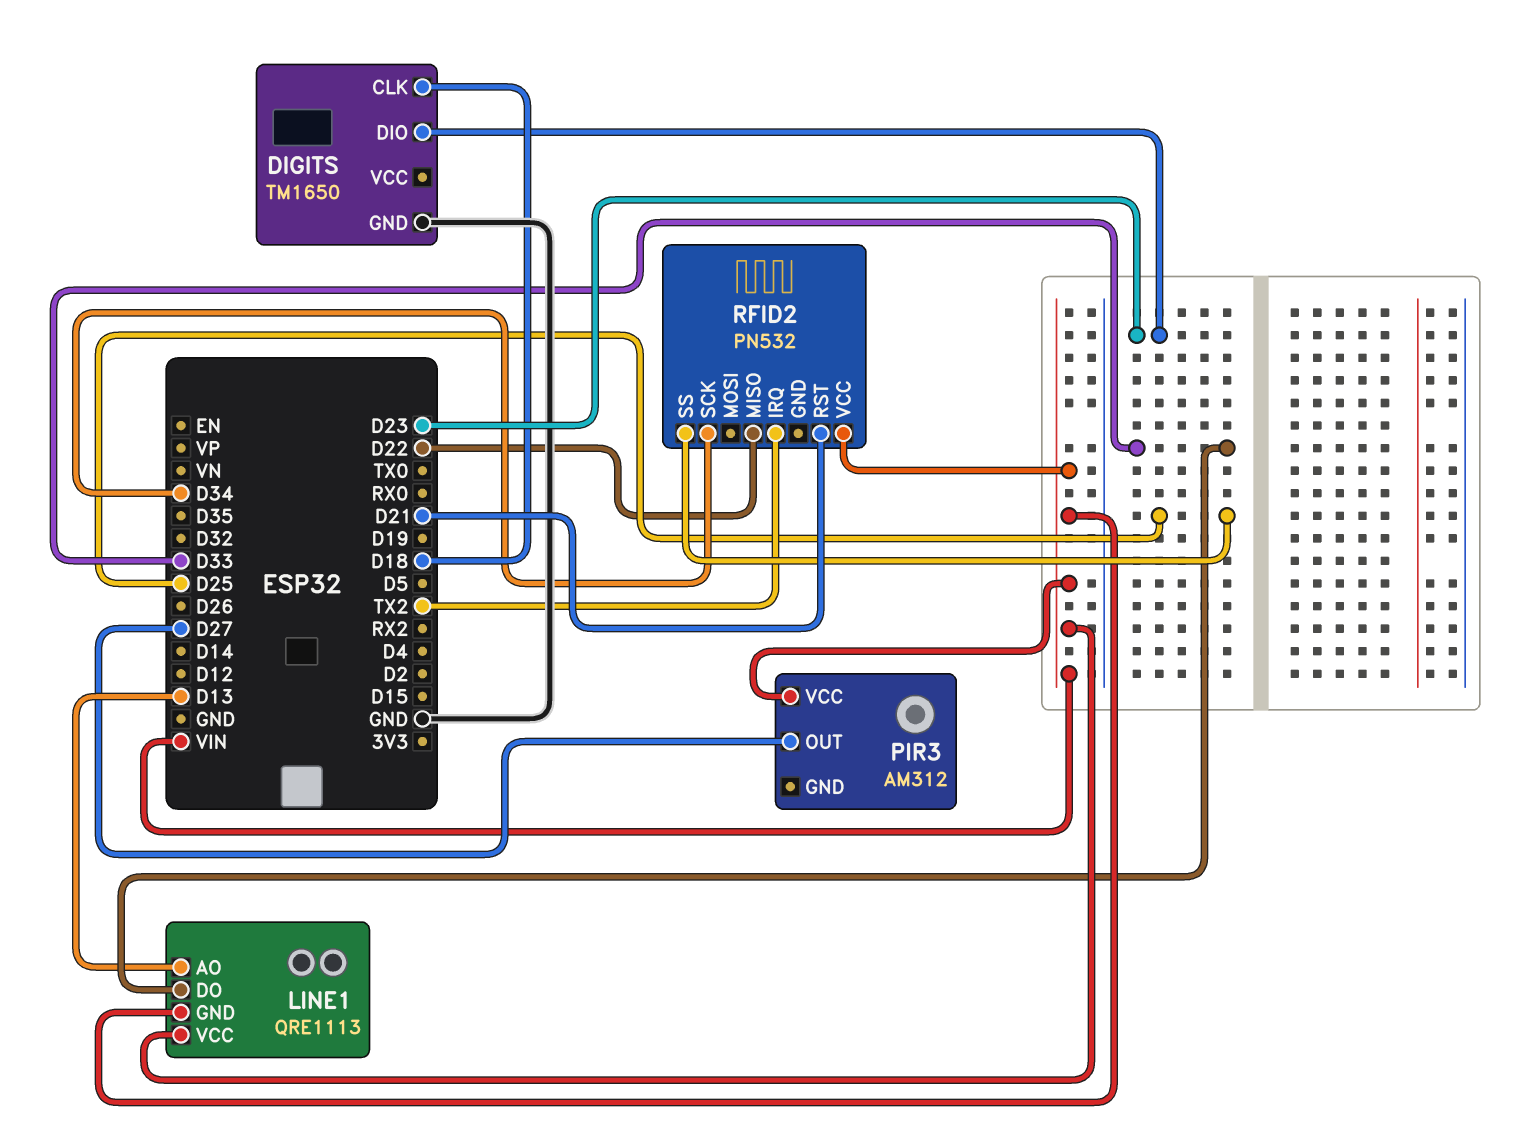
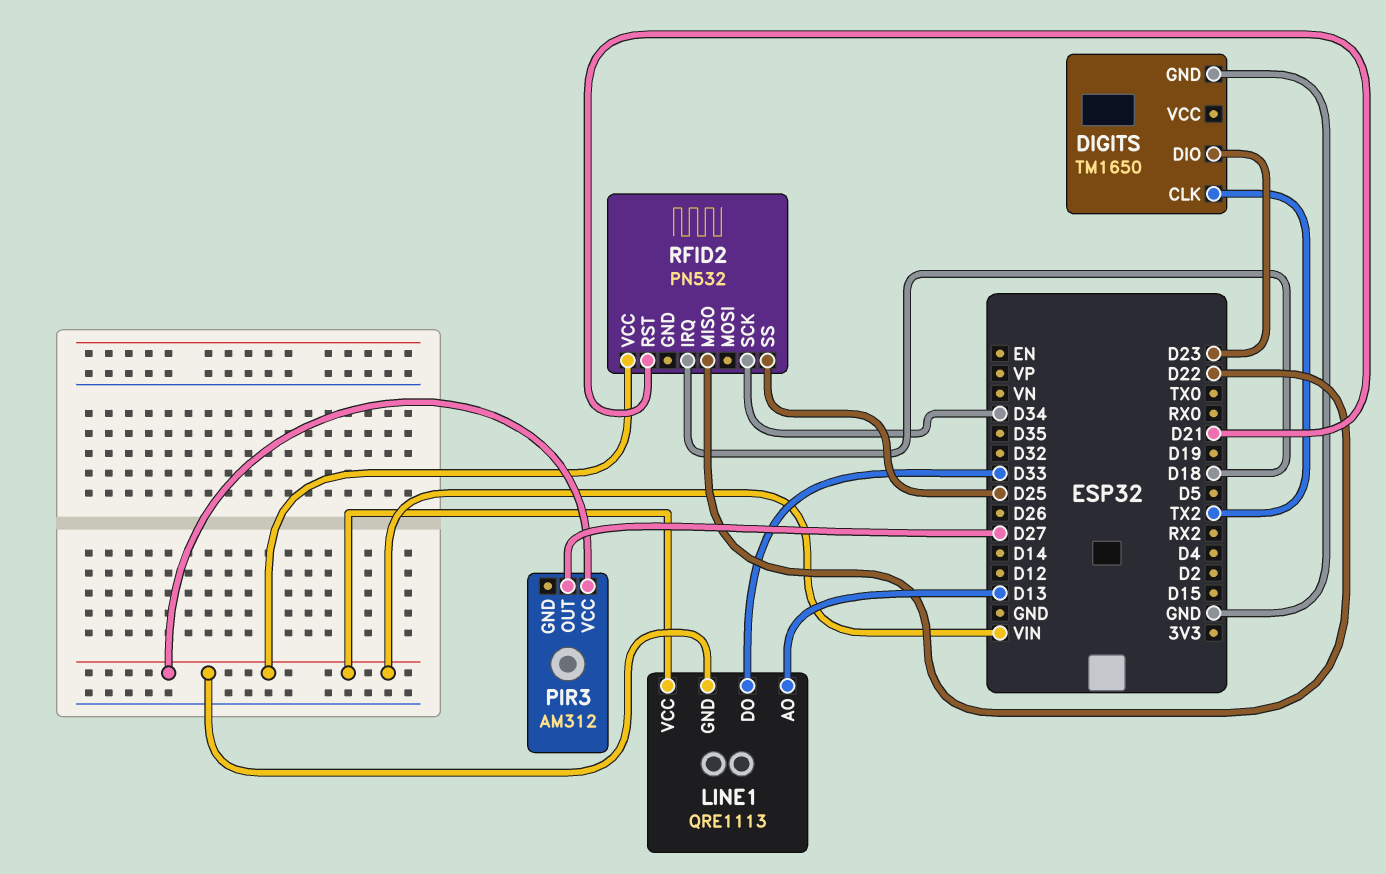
DIGITS pin CLK: D18 -> TX2
RFID2 pin IRQ: TX2 -> D18

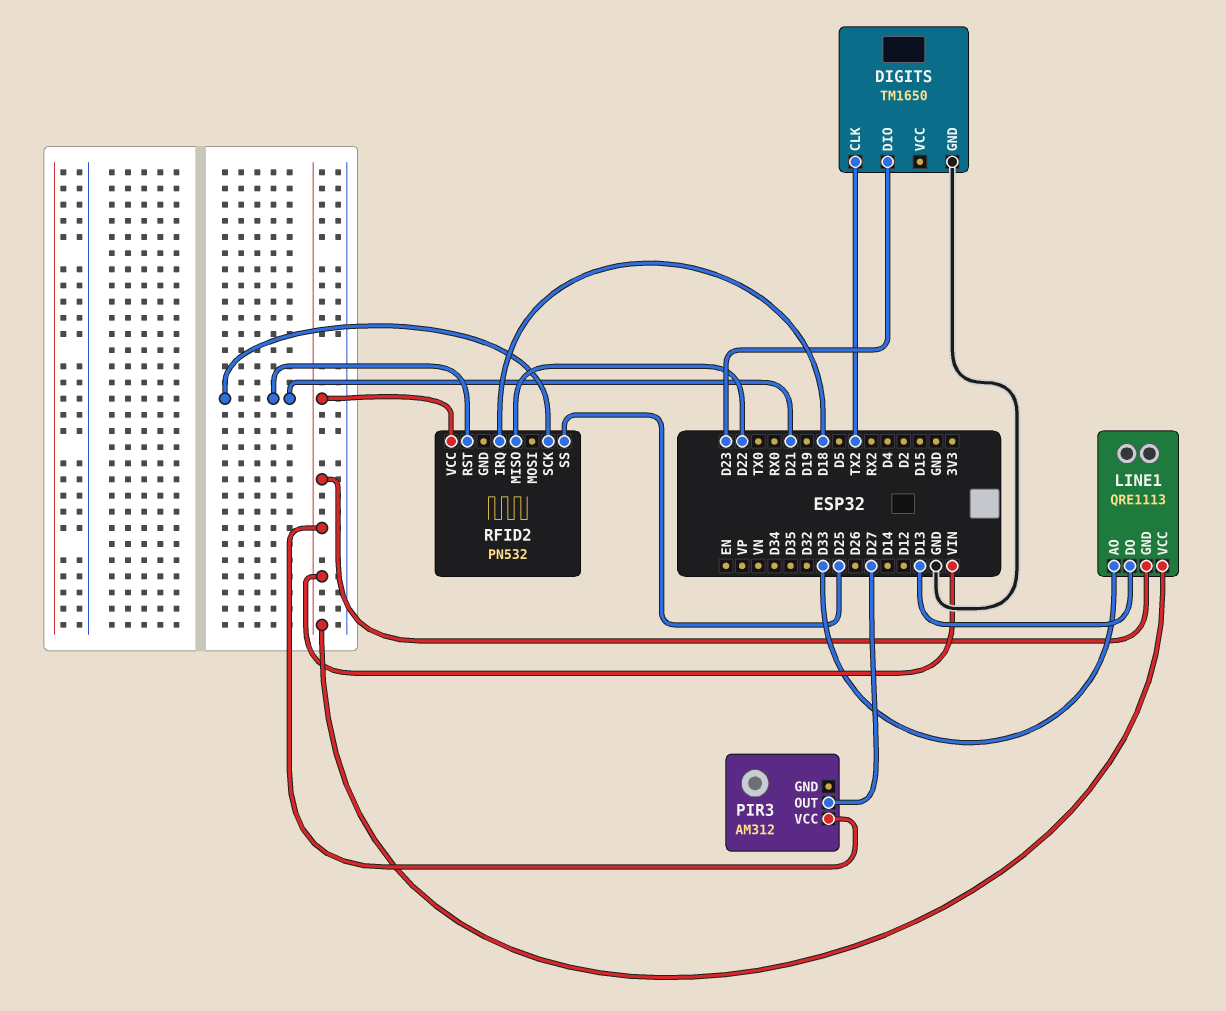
LINE1 pin AO: D13 -> D33
LINE1 pin DO: D33 -> D13
RFID2 pin SCK: D34 -> D21

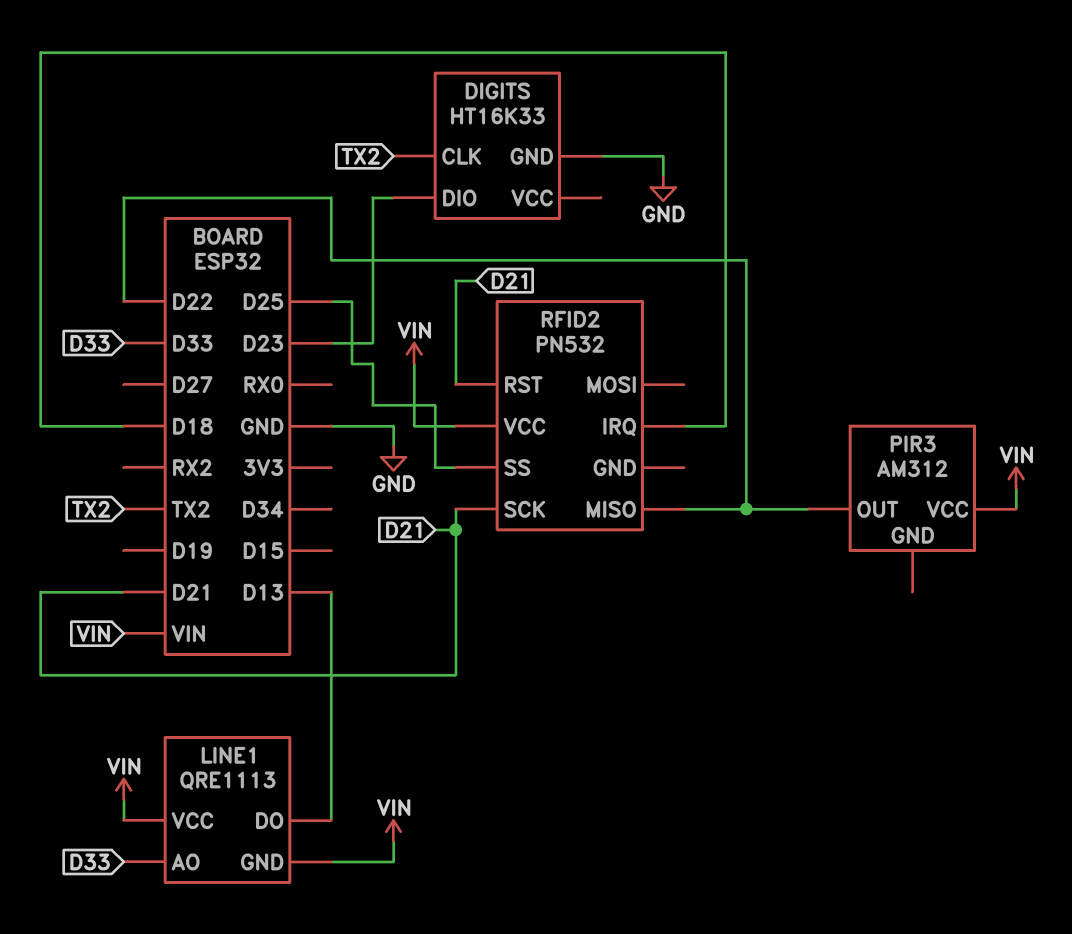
DIGITS: TM1650 -> HT16K33
PIR3 pin OUT: D27 -> D22

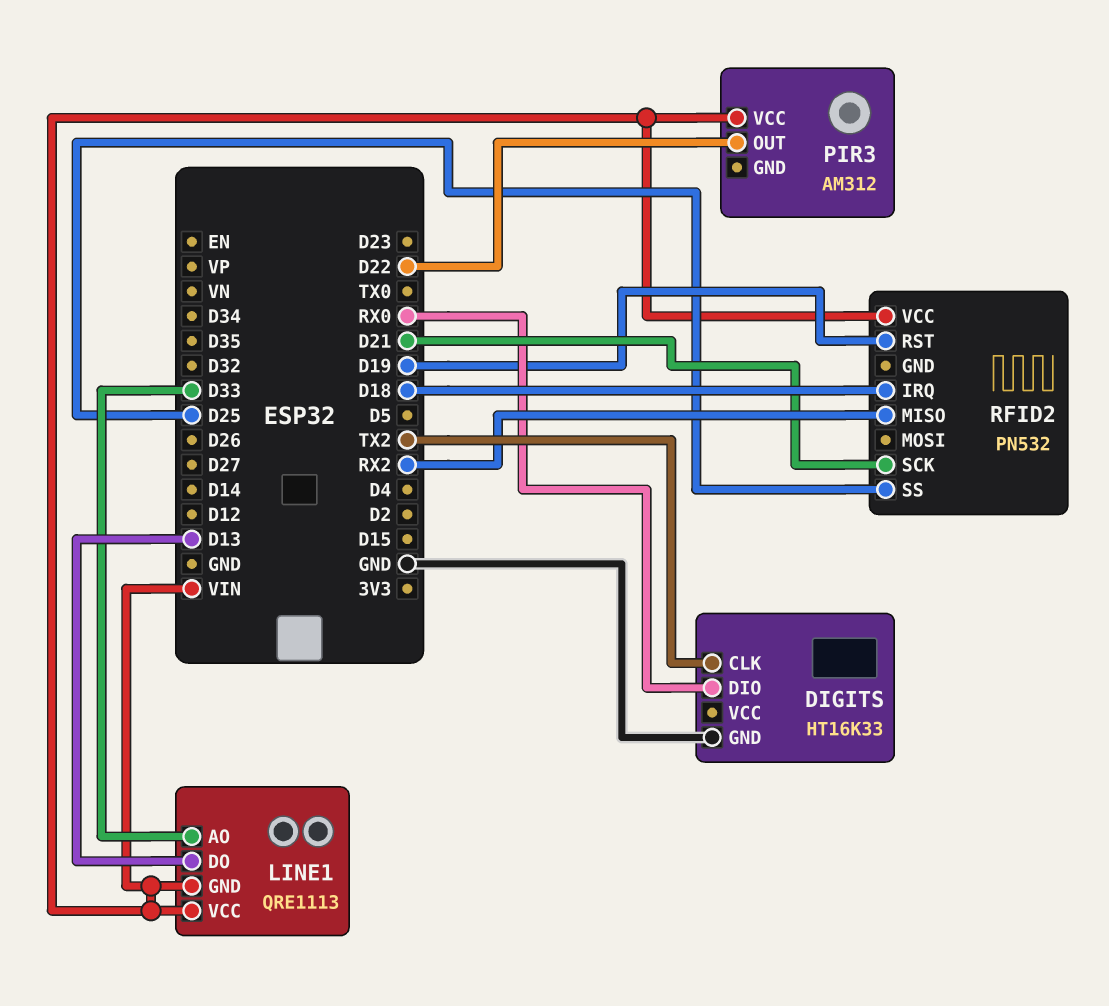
DIGITS pin DIO: D23 -> RX0
RFID2 pin MISO: D22 -> RX2
RFID2 pin RST: D21 -> D19

